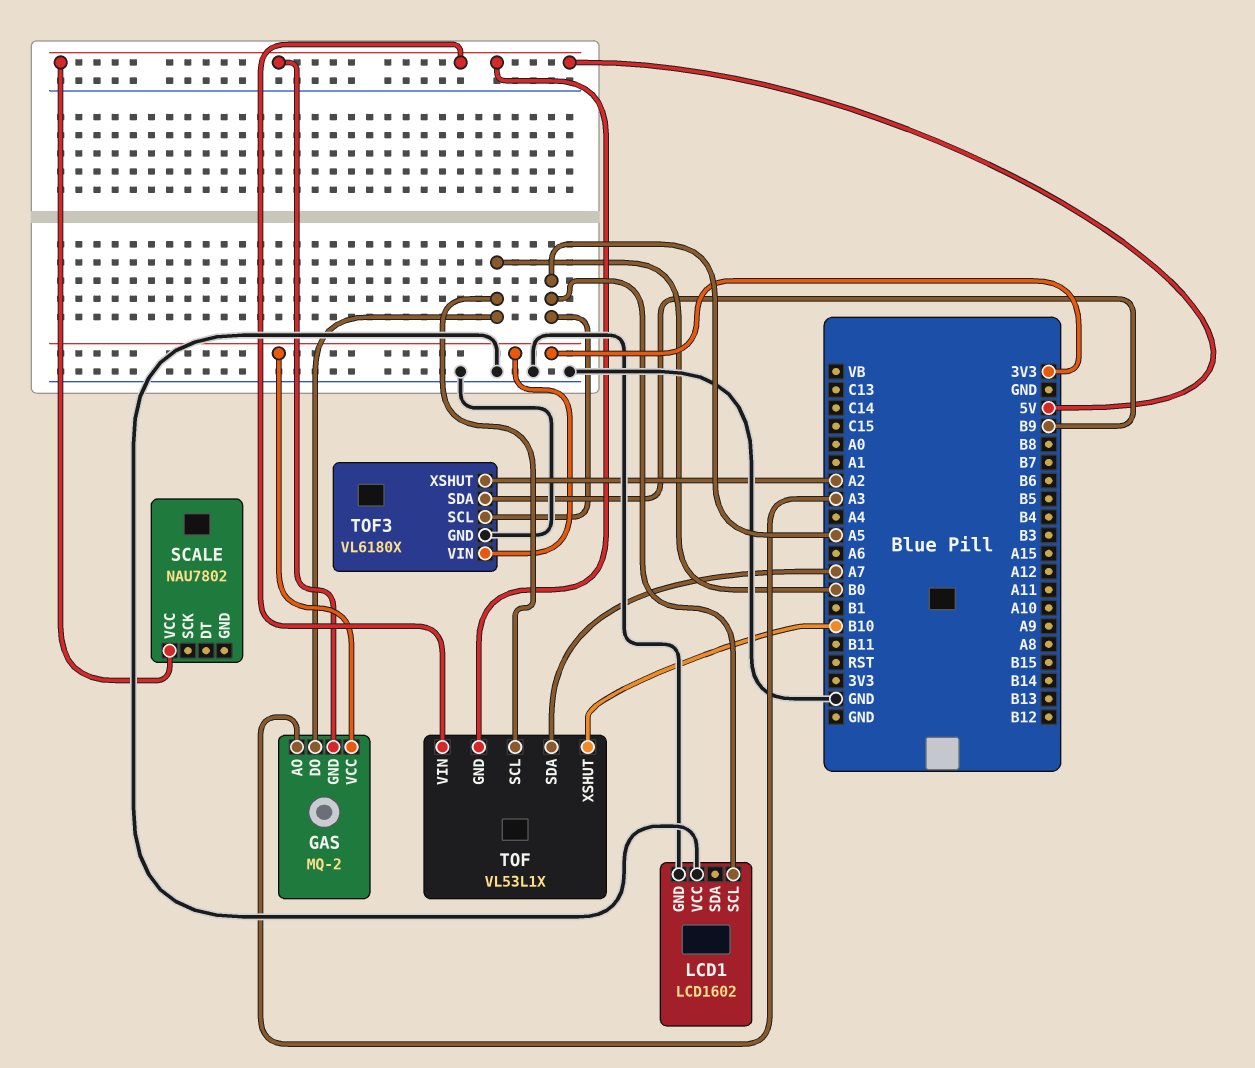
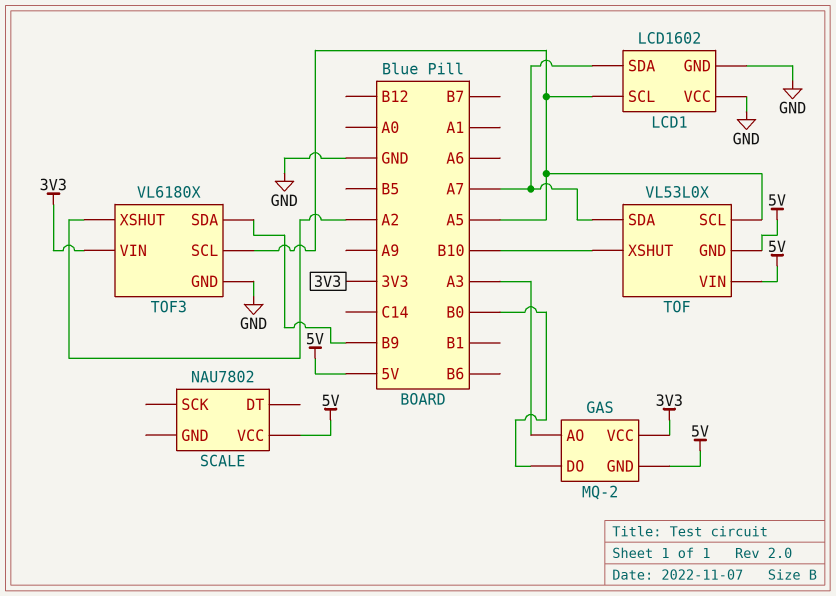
LCD1 pin SDA: none -> A7
TOF: VL53L1X -> VL53L0X
TOF pin SCL: B0 -> A5

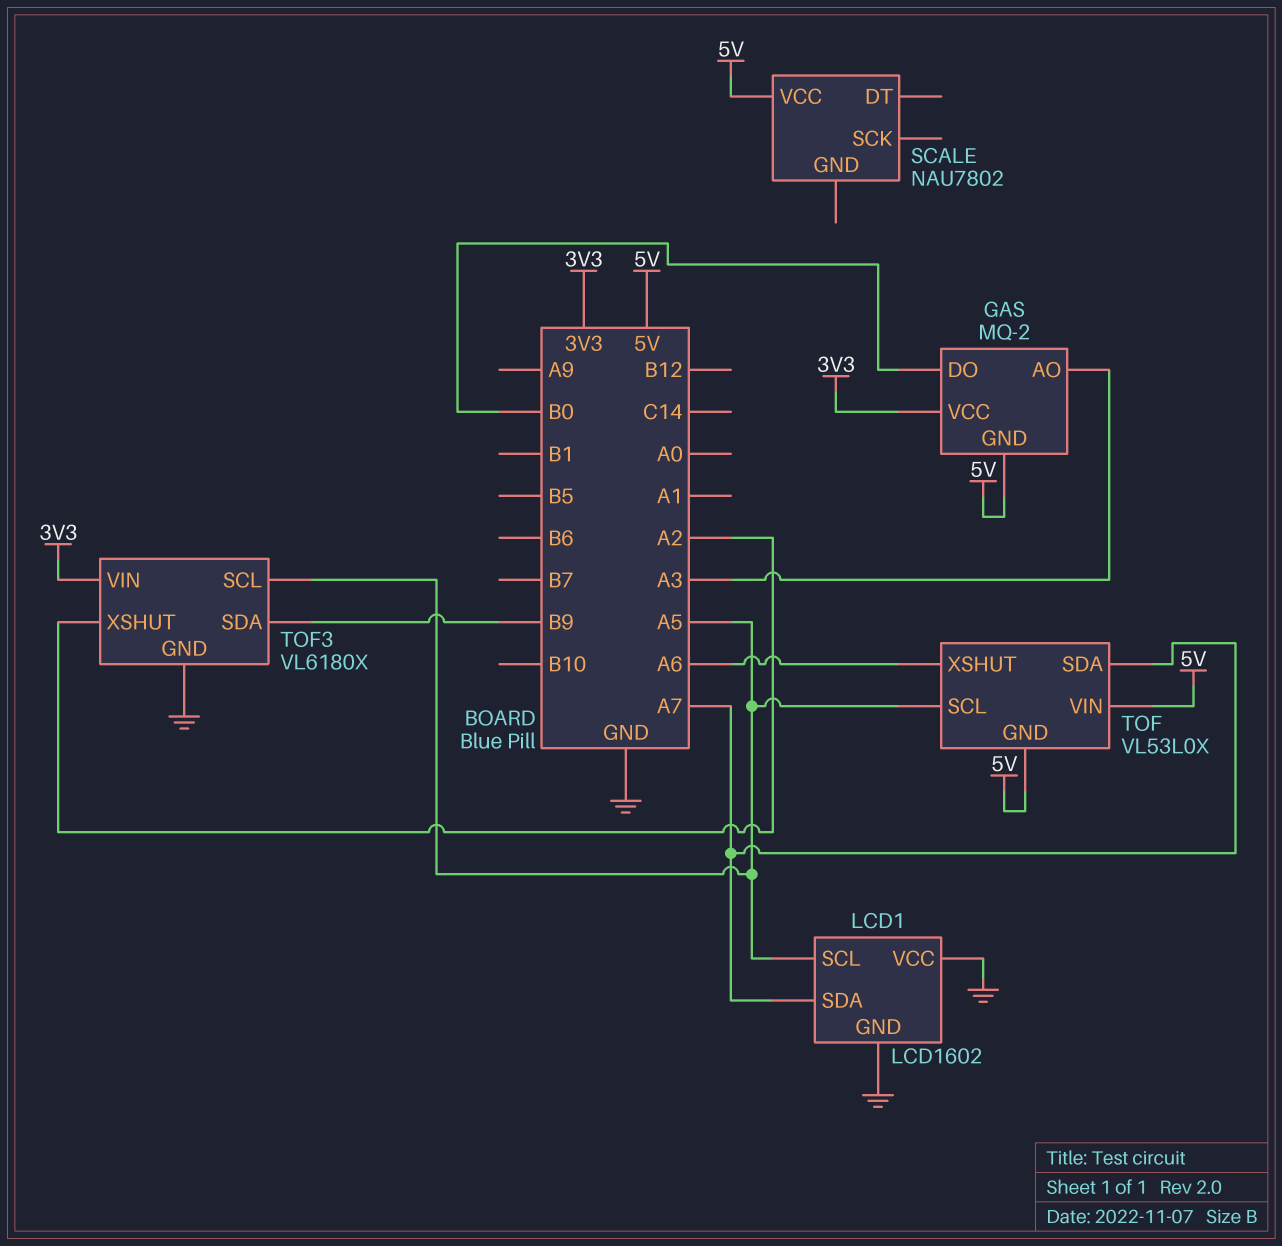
TOF pin XSHUT: B10 -> A6

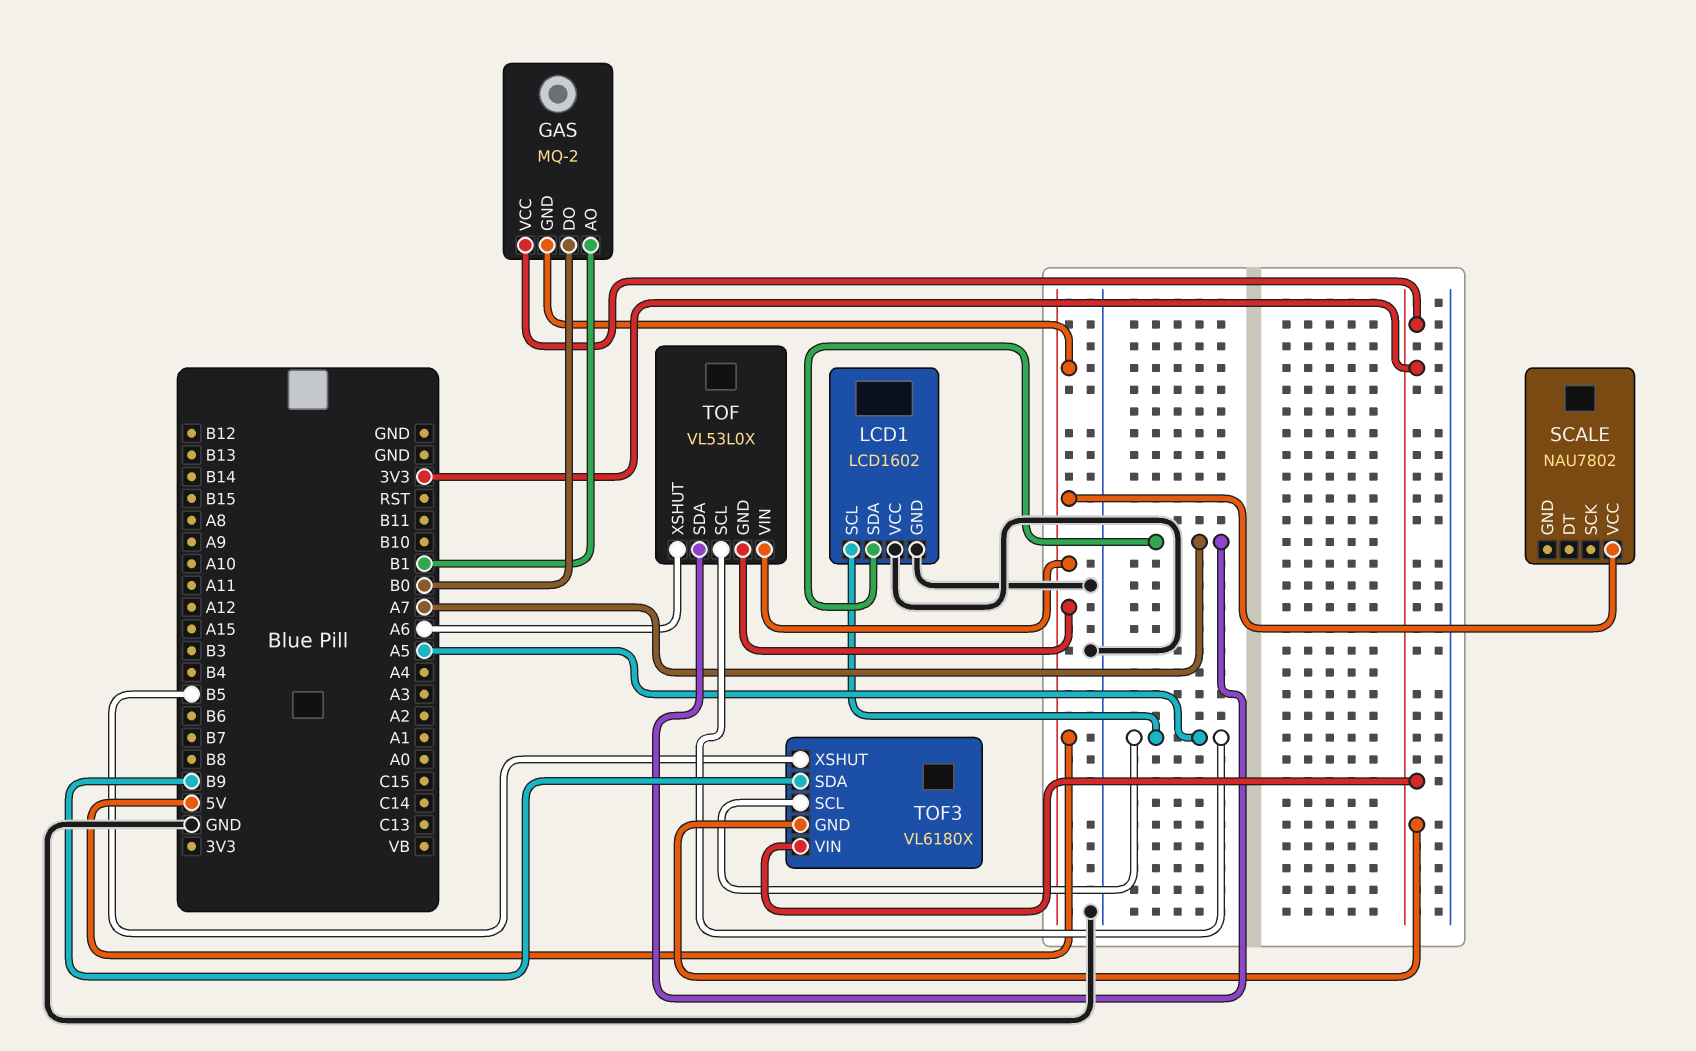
GAS pin AO: A3 -> B1
TOF3 pin GND: GND -> 3V3
TOF3 pin XSHUT: A2 -> B5

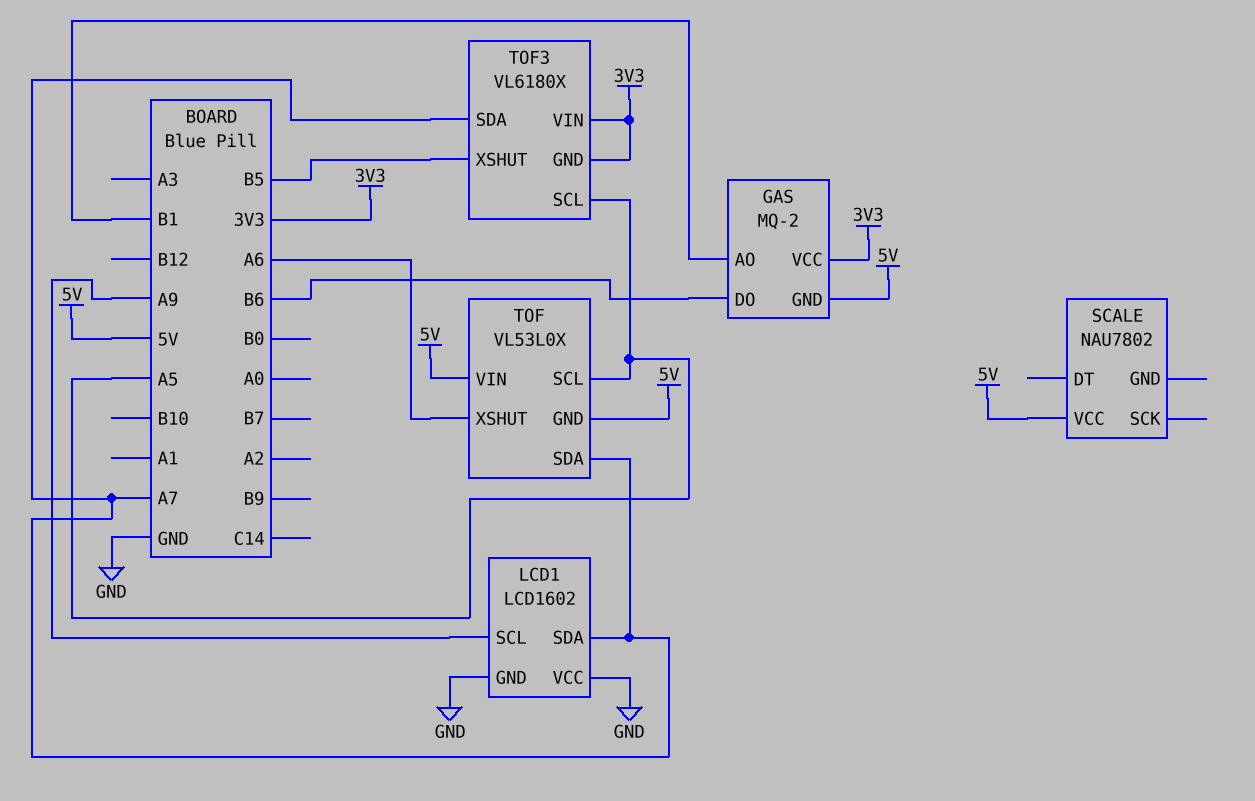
GAS pin DO: B0 -> B6
LCD1 pin SCL: A5 -> A9
TOF3 pin SDA: B9 -> A7

